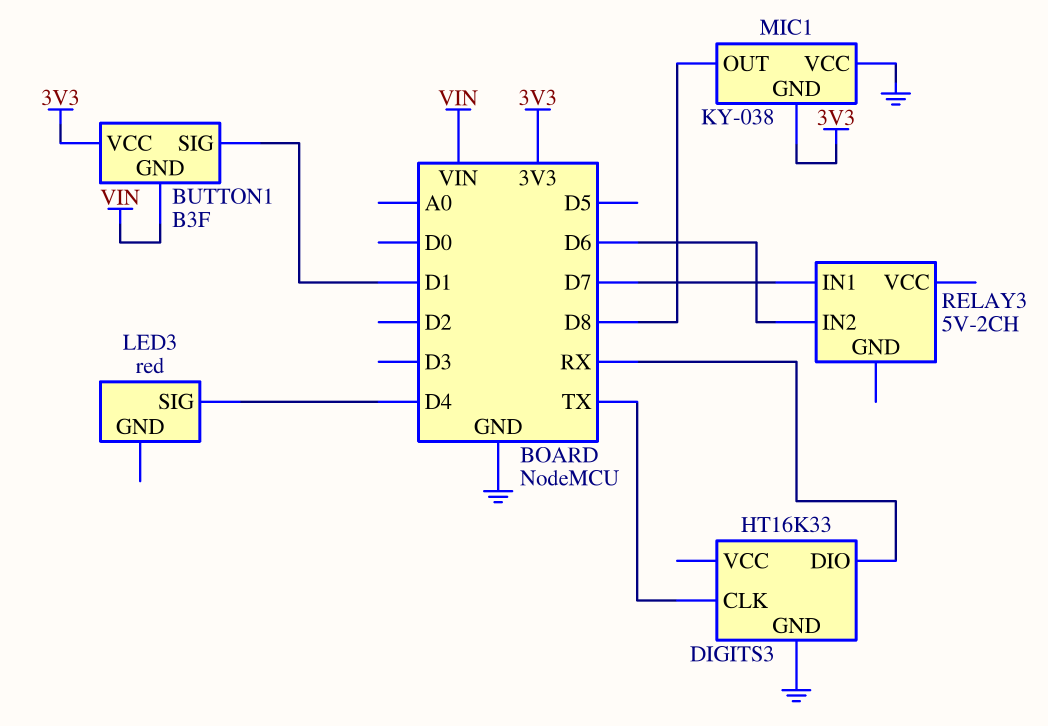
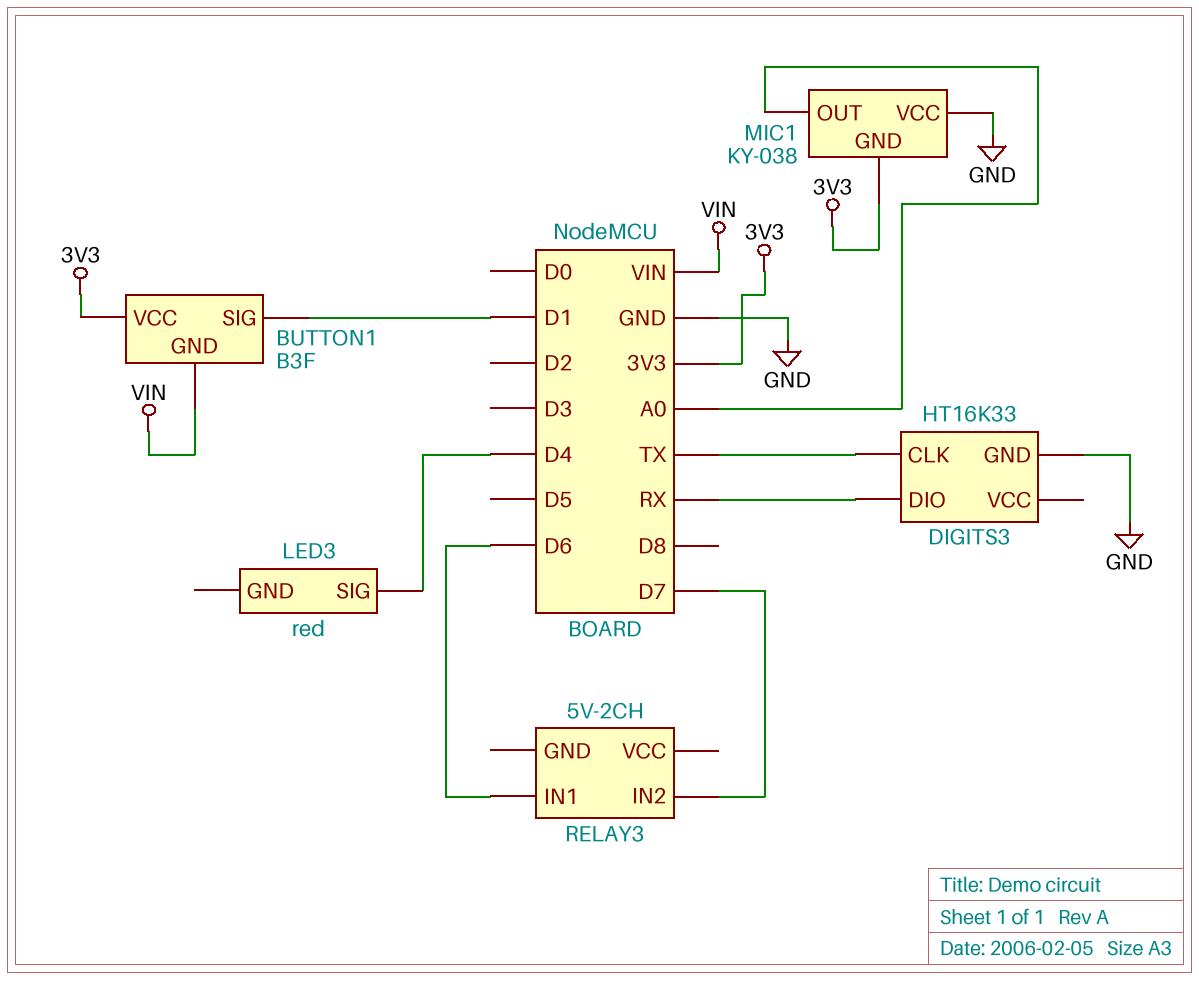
MIC1 pin OUT: D8 -> A0
RELAY3 pin IN1: D7 -> D6
RELAY3 pin IN2: D6 -> D7

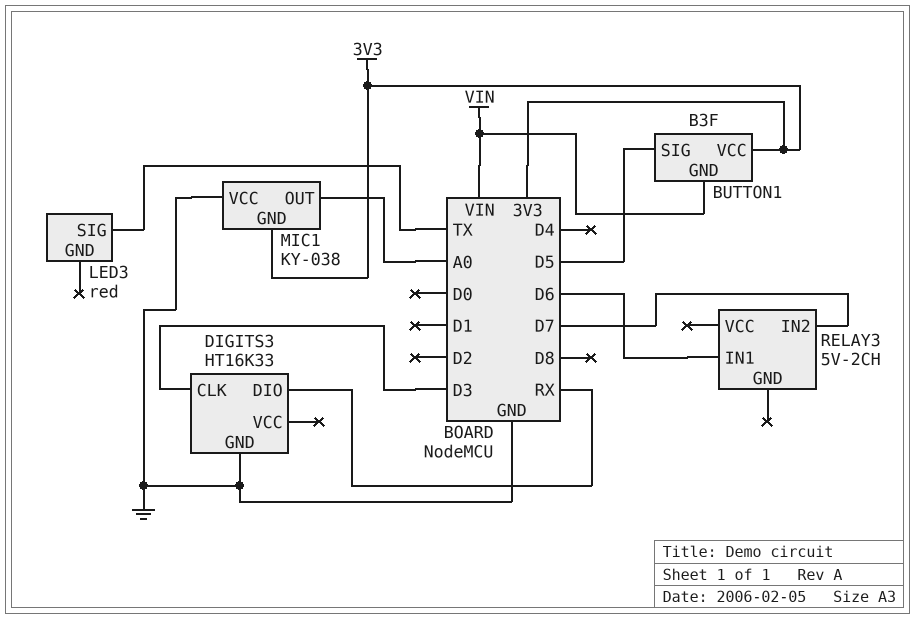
BUTTON1 pin SIG: D1 -> D5
DIGITS3 pin CLK: TX -> D3
LED3 pin SIG: D4 -> TX

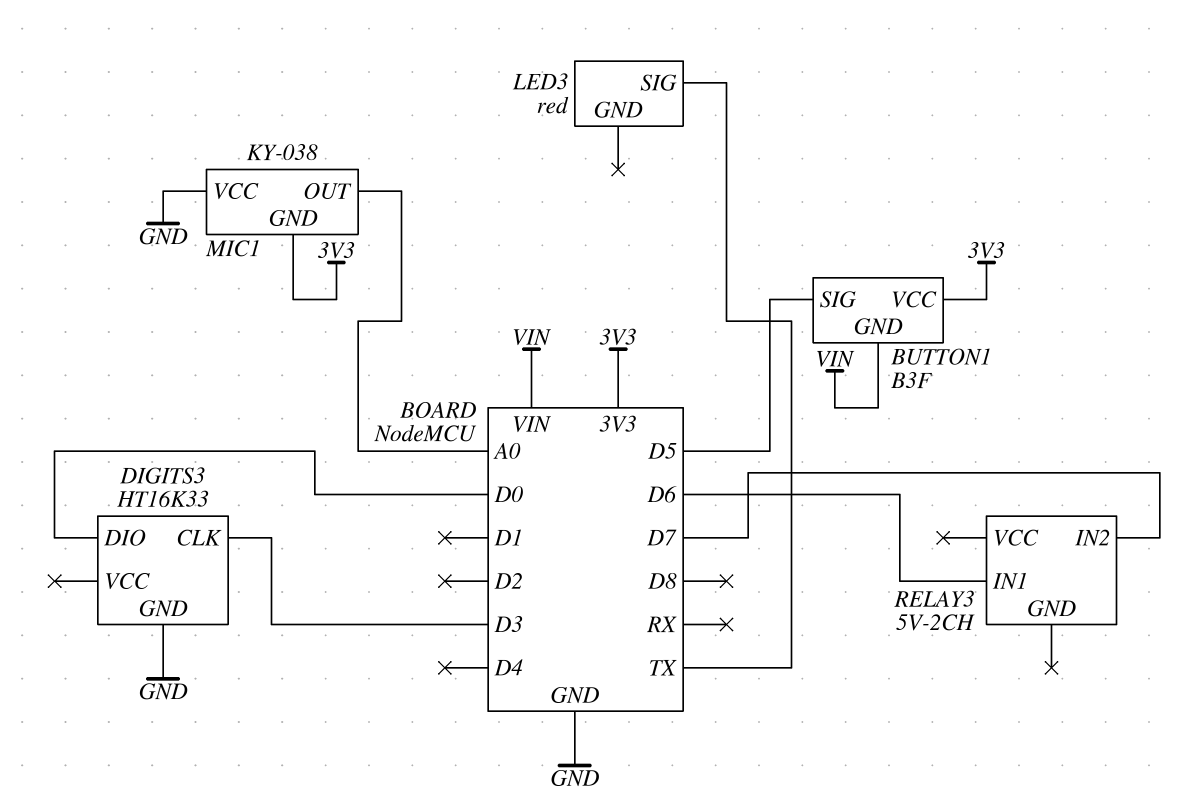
DIGITS3 pin DIO: RX -> D0

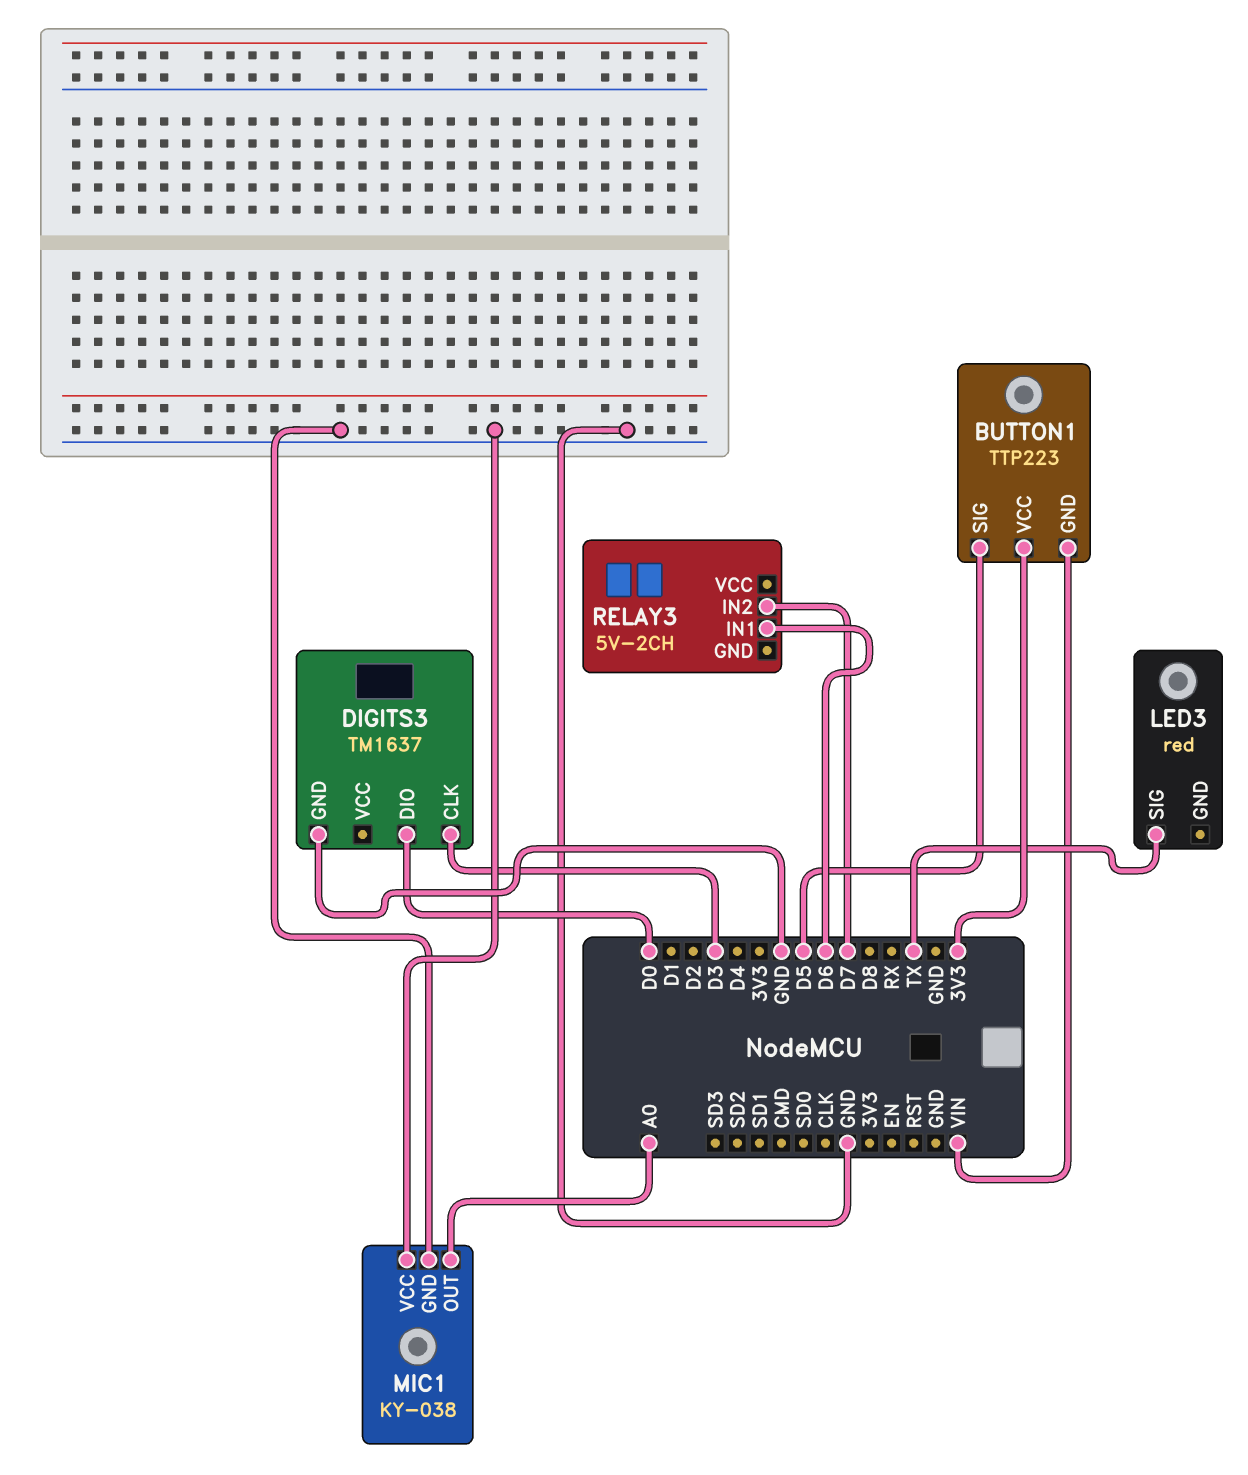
BUTTON1: B3F -> TTP223
DIGITS3: HT16K33 -> TM1637
MIC1 pin GND: 3V3 -> GND

